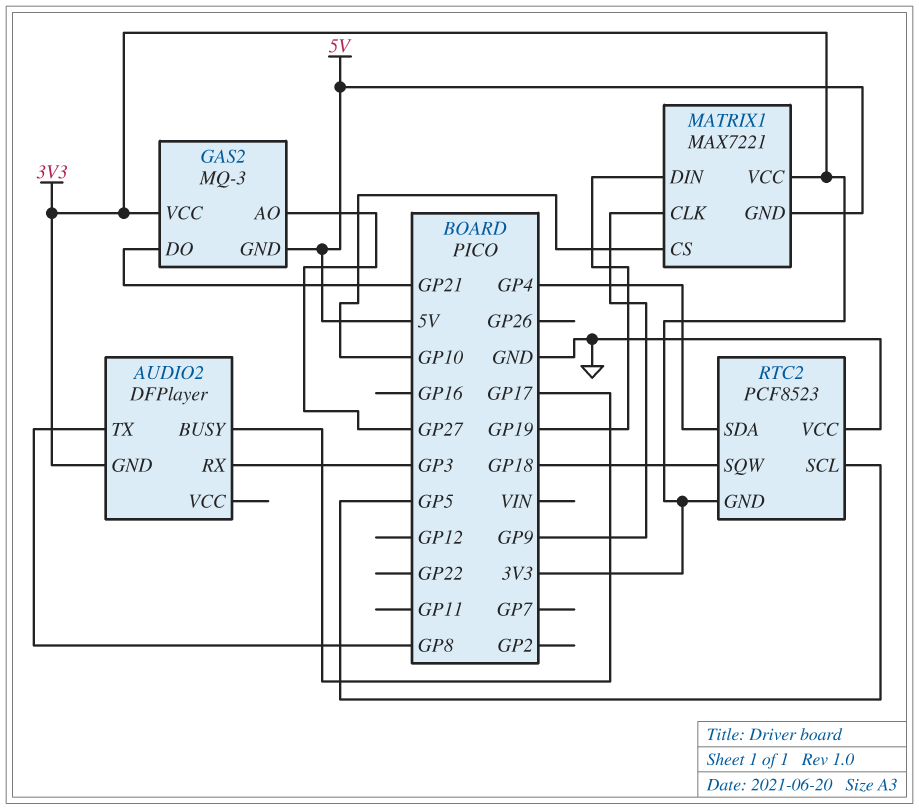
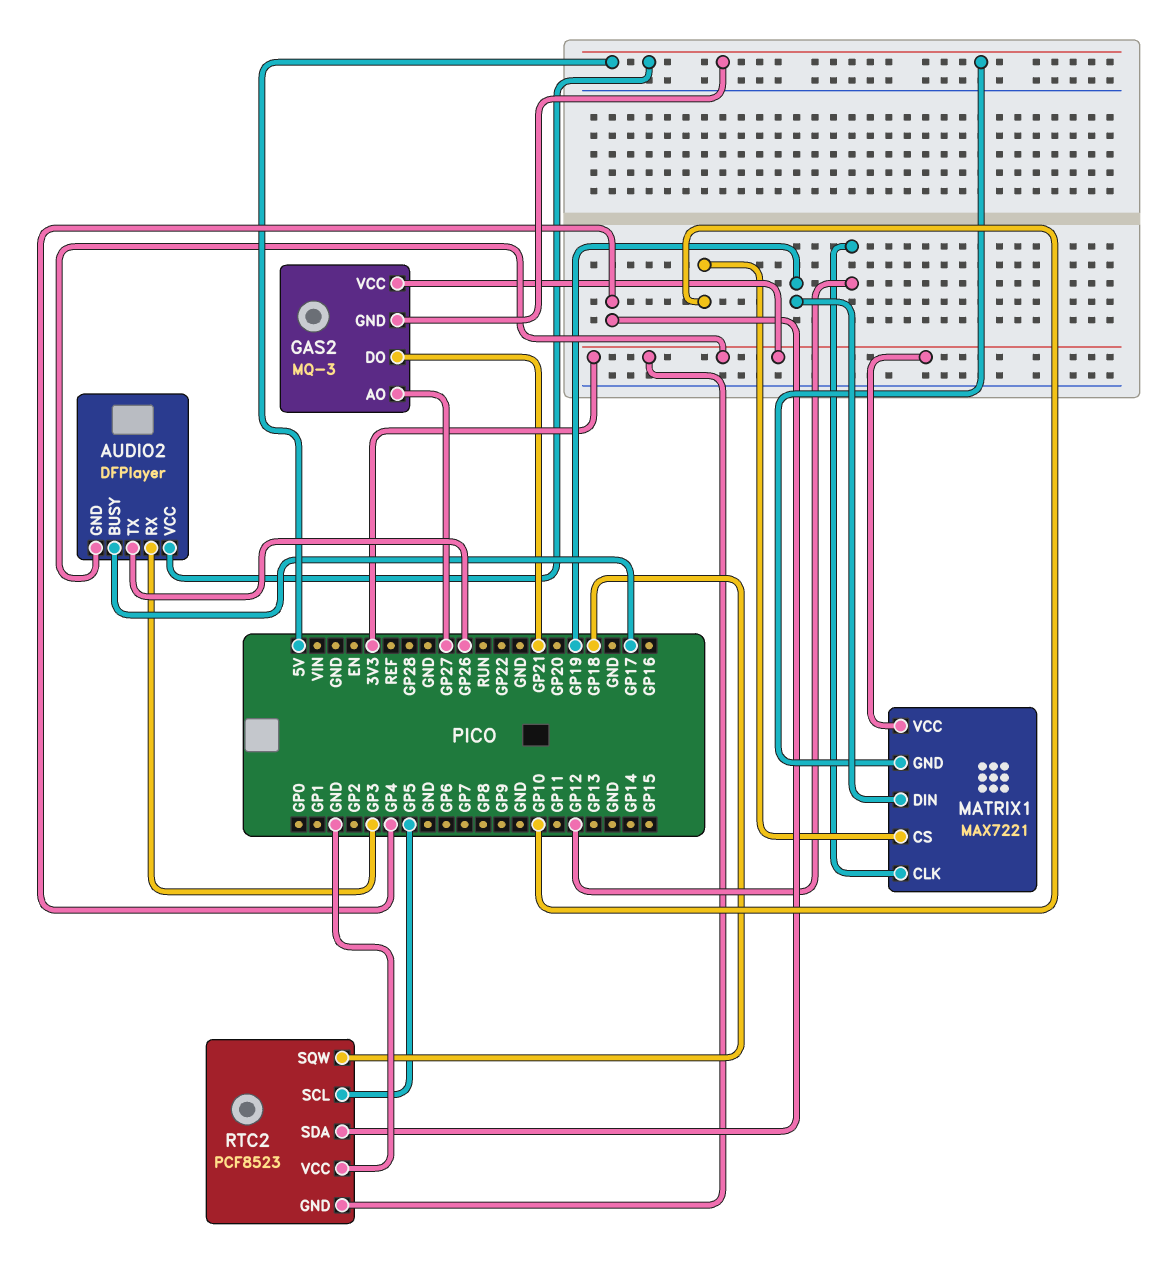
AUDIO2 pin TX: GP8 -> GP26
AUDIO2 pin VCC: none -> 5V
MATRIX1 pin CLK: GP9 -> GP12

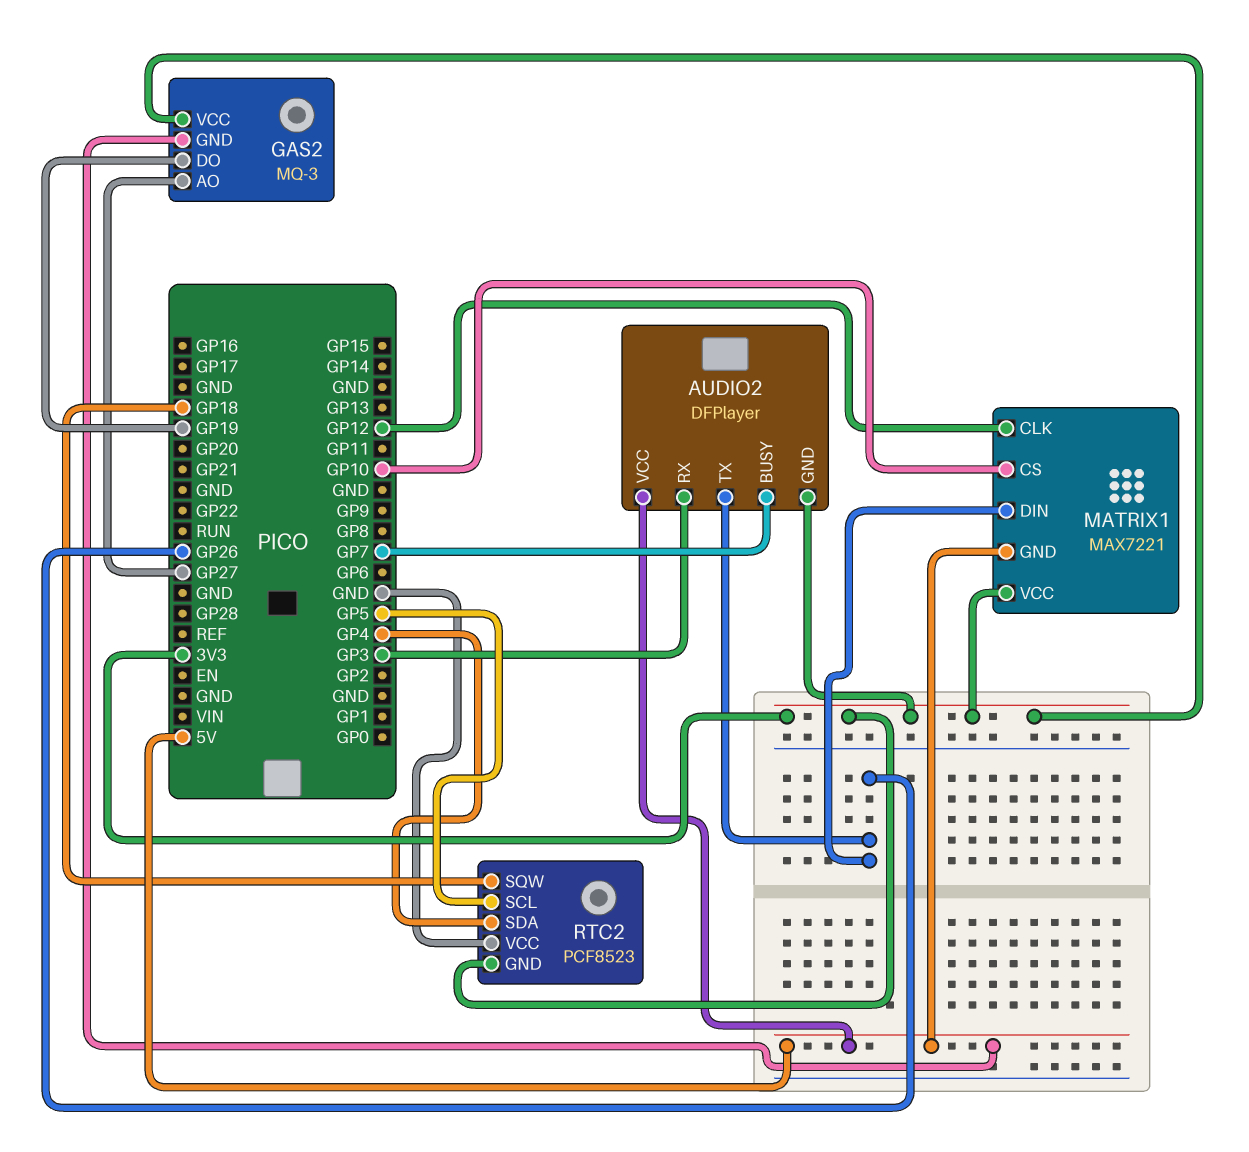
AUDIO2 pin BUSY: GP17 -> GP7
GAS2 pin DO: GP21 -> GP19
MATRIX1 pin DIN: GP19 -> GP26

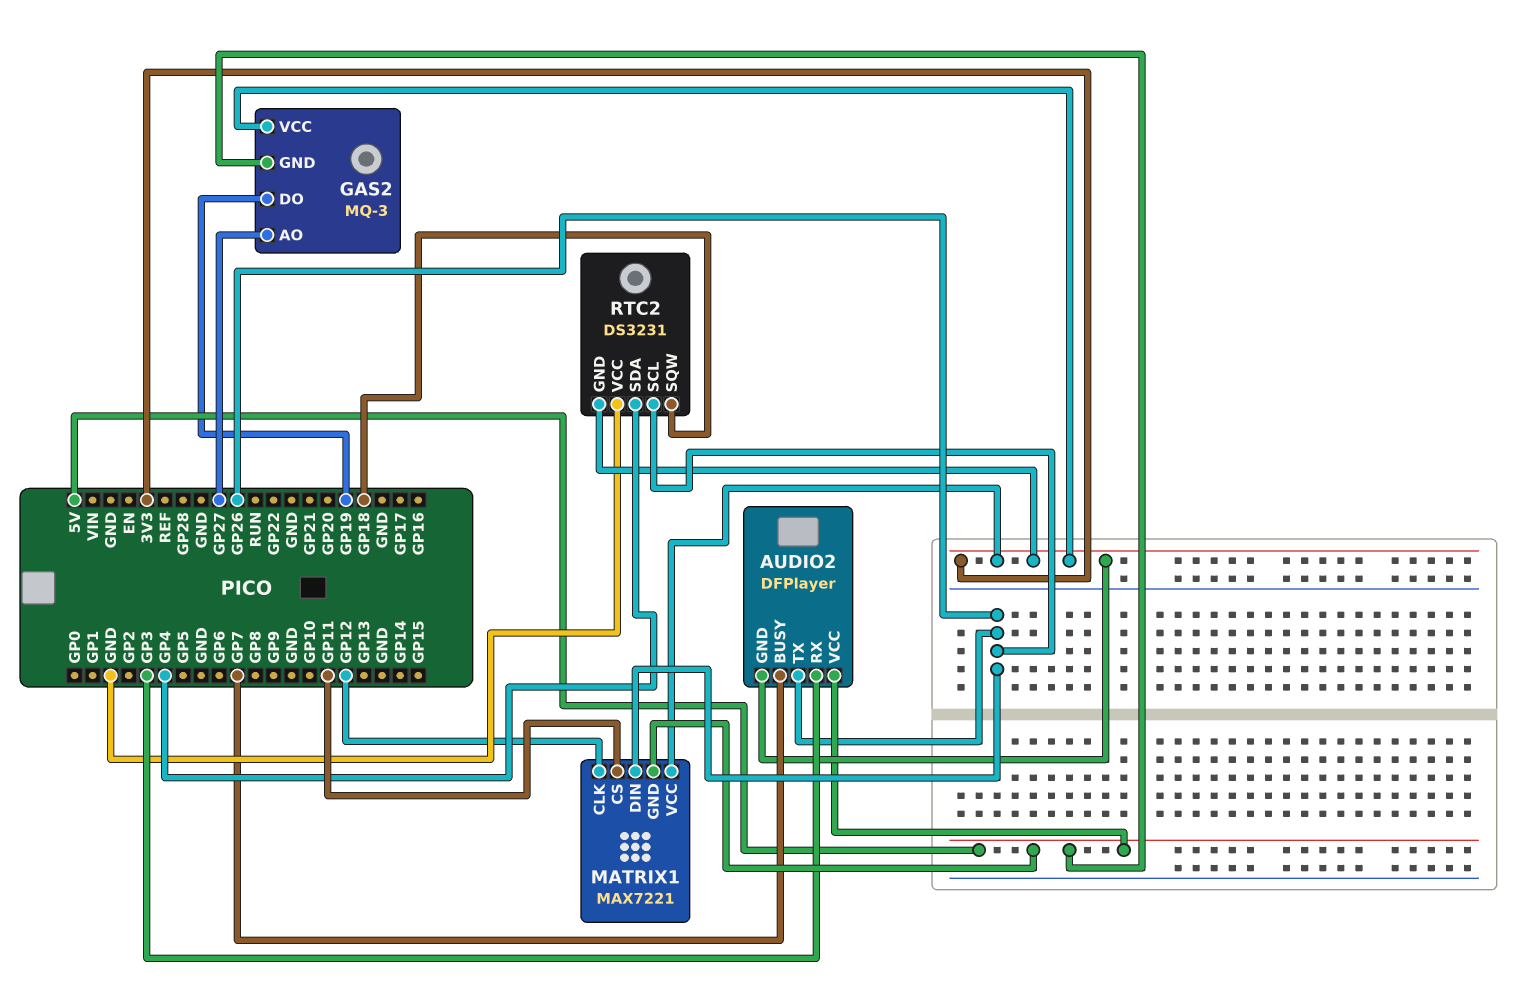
MATRIX1 pin CS: GP10 -> GP11
RTC2: PCF8523 -> DS3231
RTC2 pin SCL: GP5 -> GP26

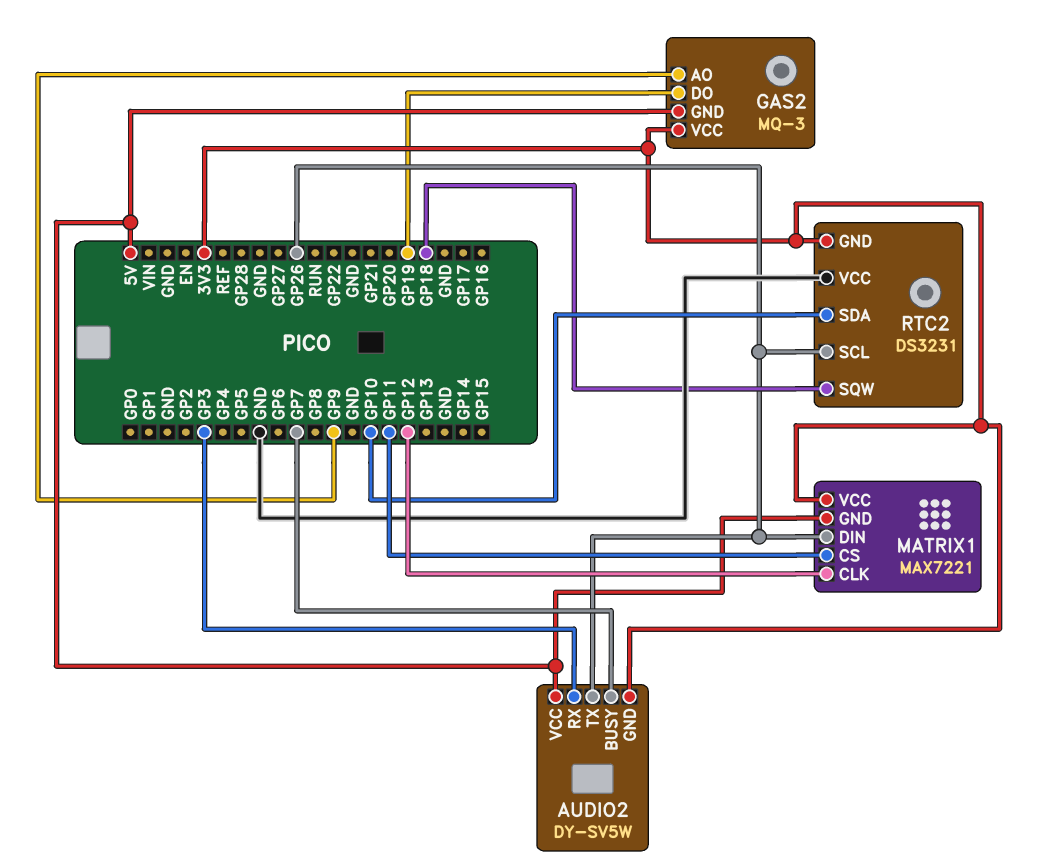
AUDIO2: DFPlayer -> DY-SV5W
GAS2 pin AO: GP27 -> GP9
RTC2 pin SDA: GP4 -> GP10

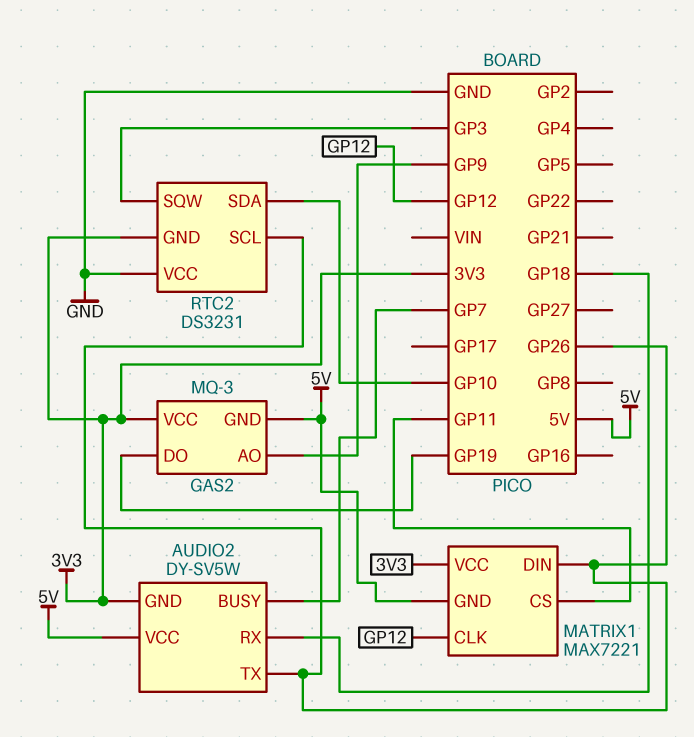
AUDIO2 pin RX: GP3 -> GP18
RTC2 pin SQW: GP18 -> GP3

